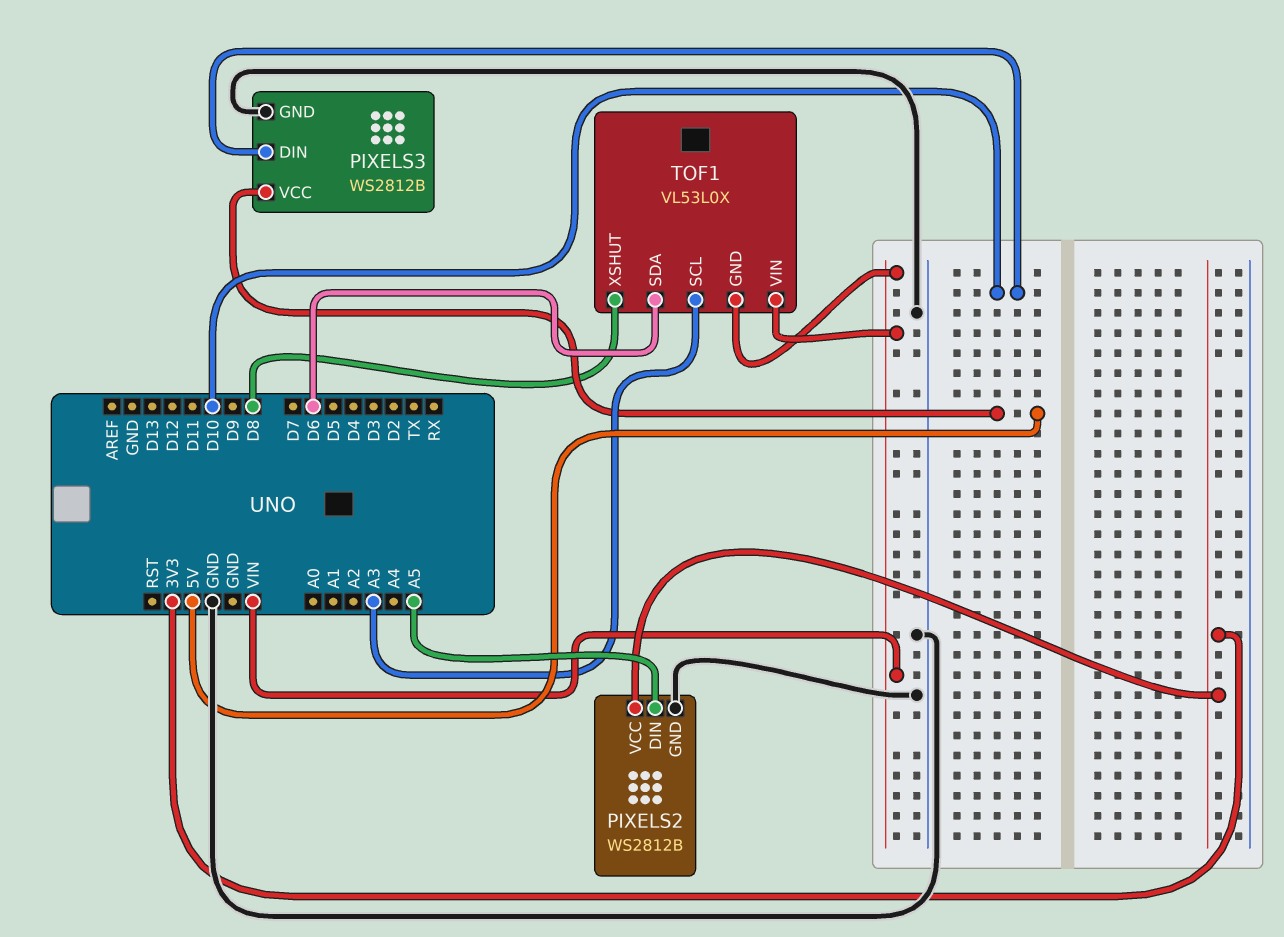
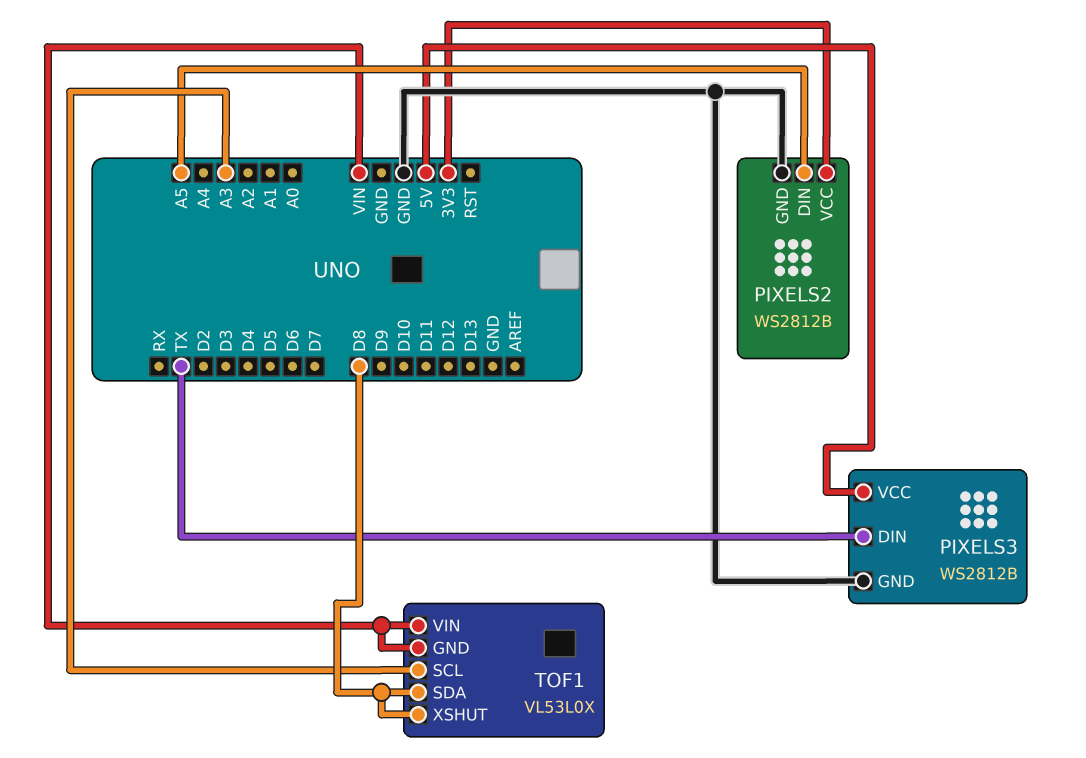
PIXELS3 pin DIN: D10 -> TX
TOF1 pin SDA: D6 -> D8

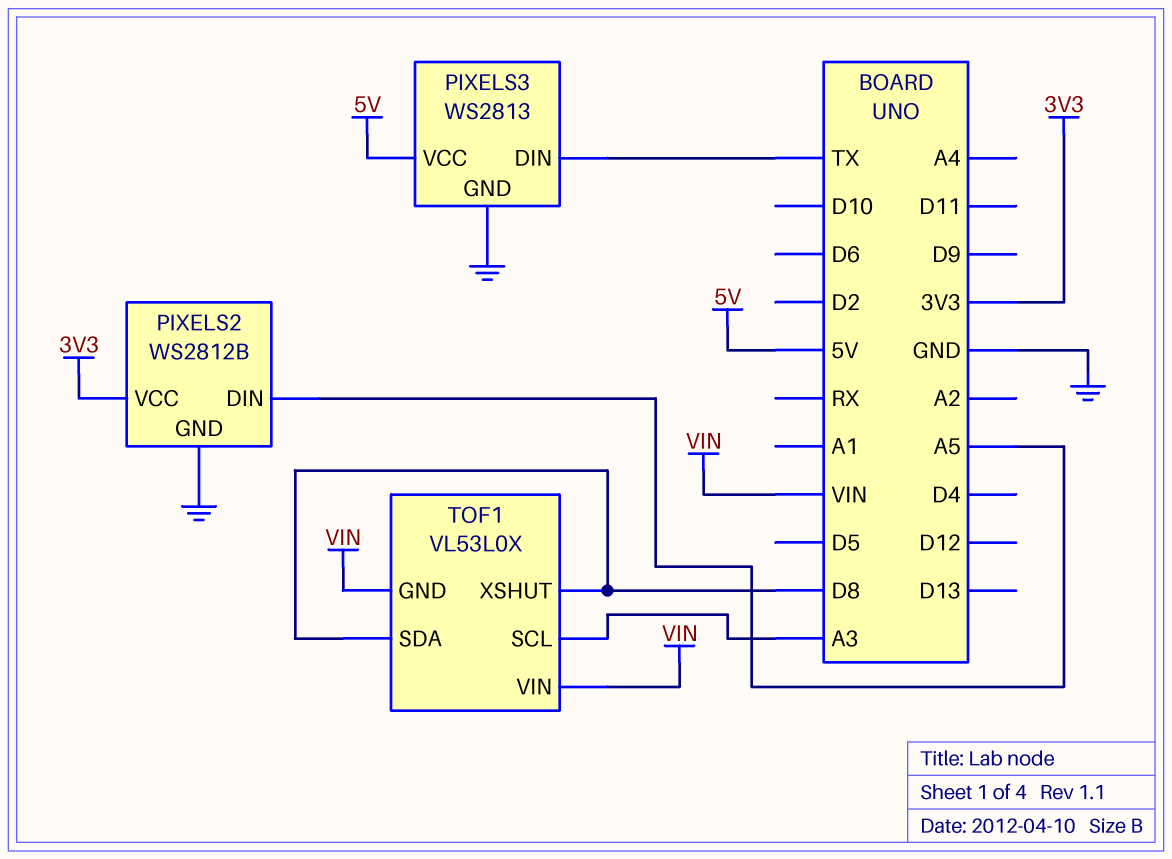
PIXELS3: WS2812B -> WS2813

